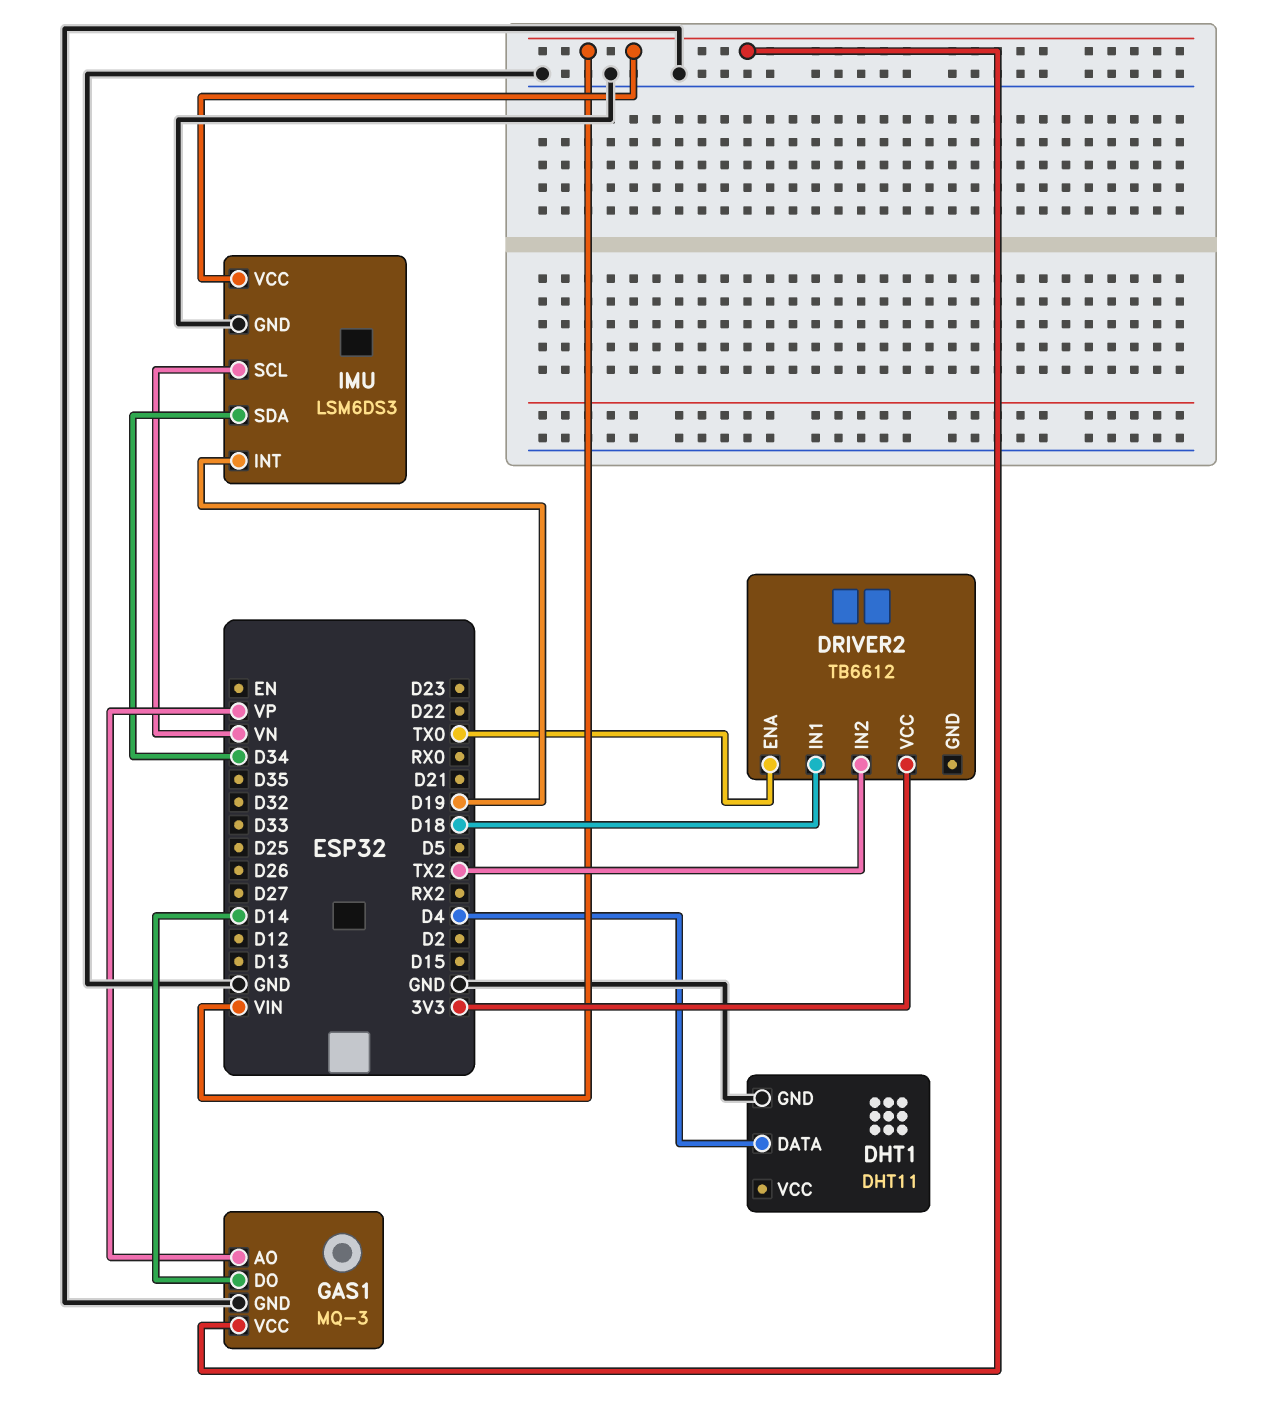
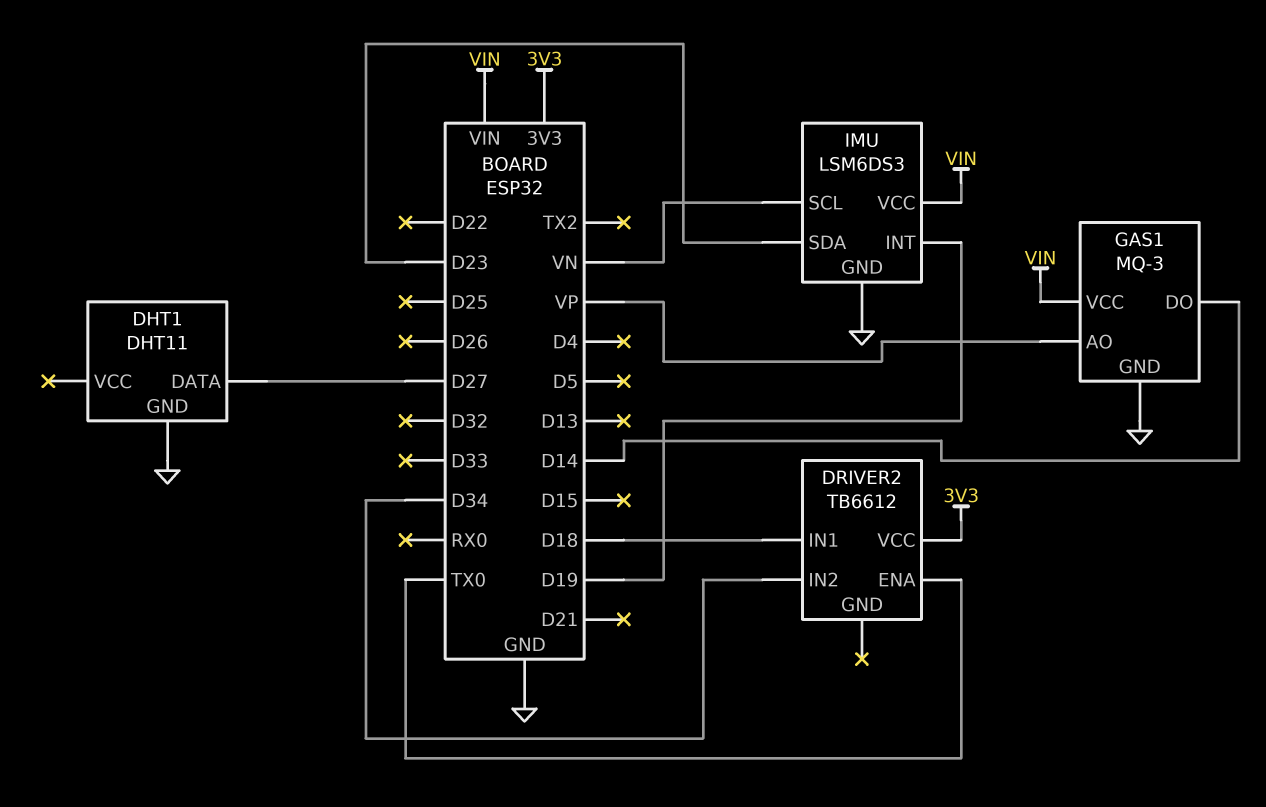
DHT1 pin DATA: D4 -> D27
DRIVER2 pin IN2: TX2 -> D34
IMU pin SDA: D34 -> D23

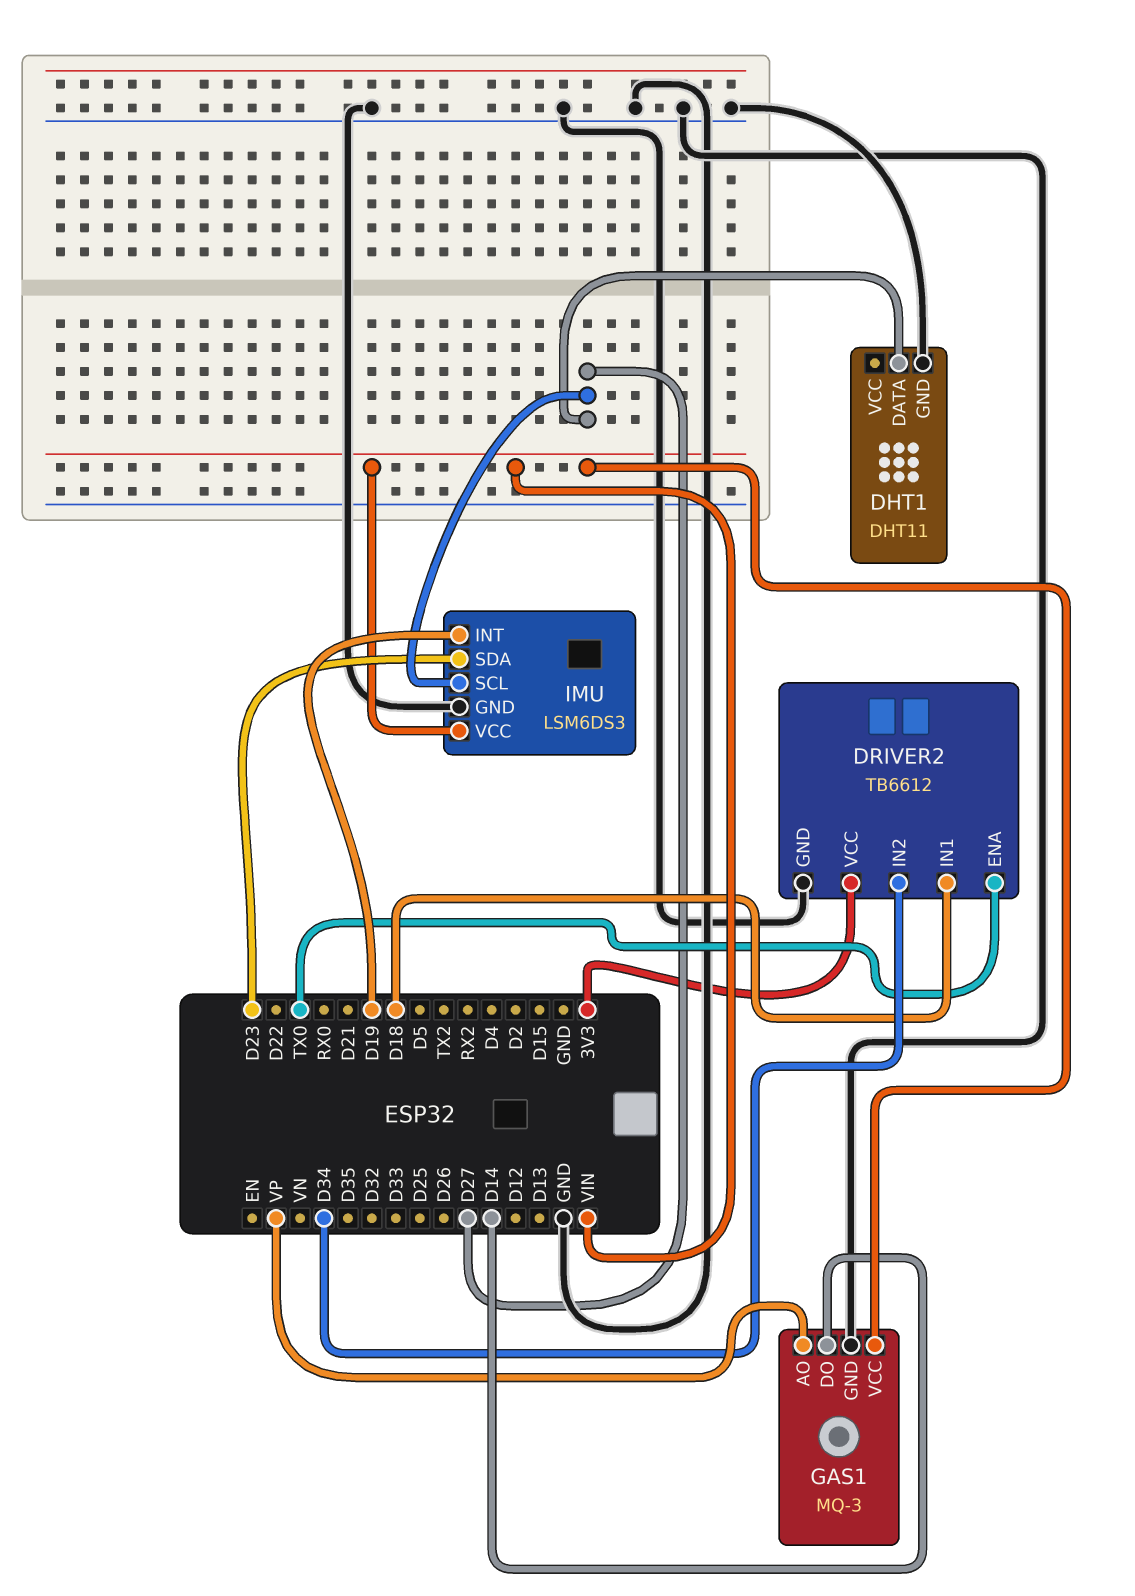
DRIVER2 pin GND: none -> GND
IMU pin SCL: VN -> D27

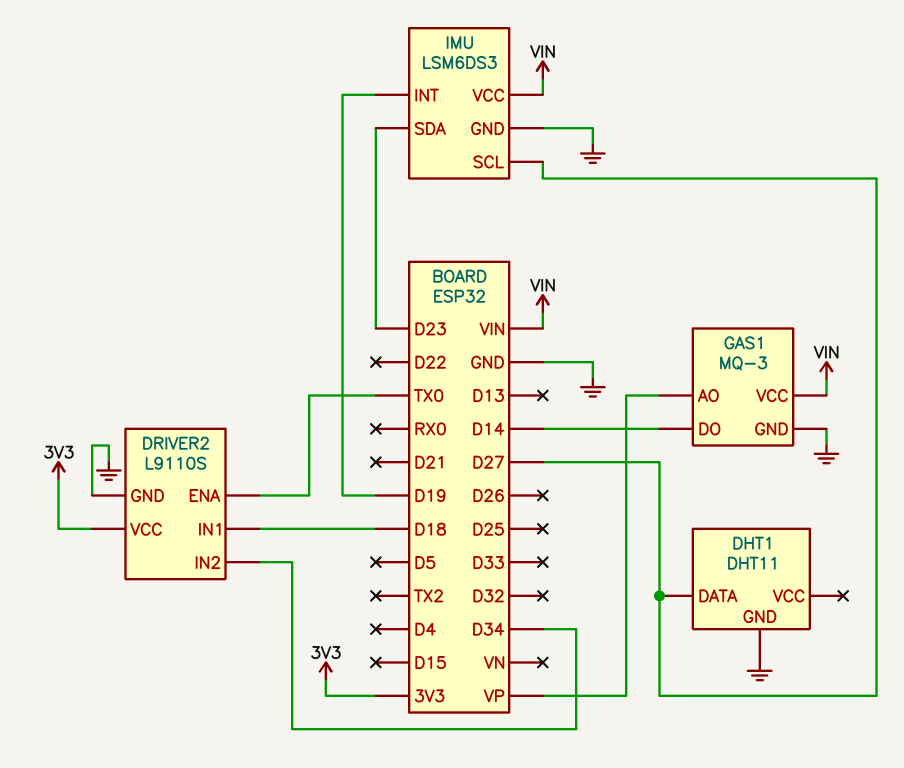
DRIVER2: TB6612 -> L9110S

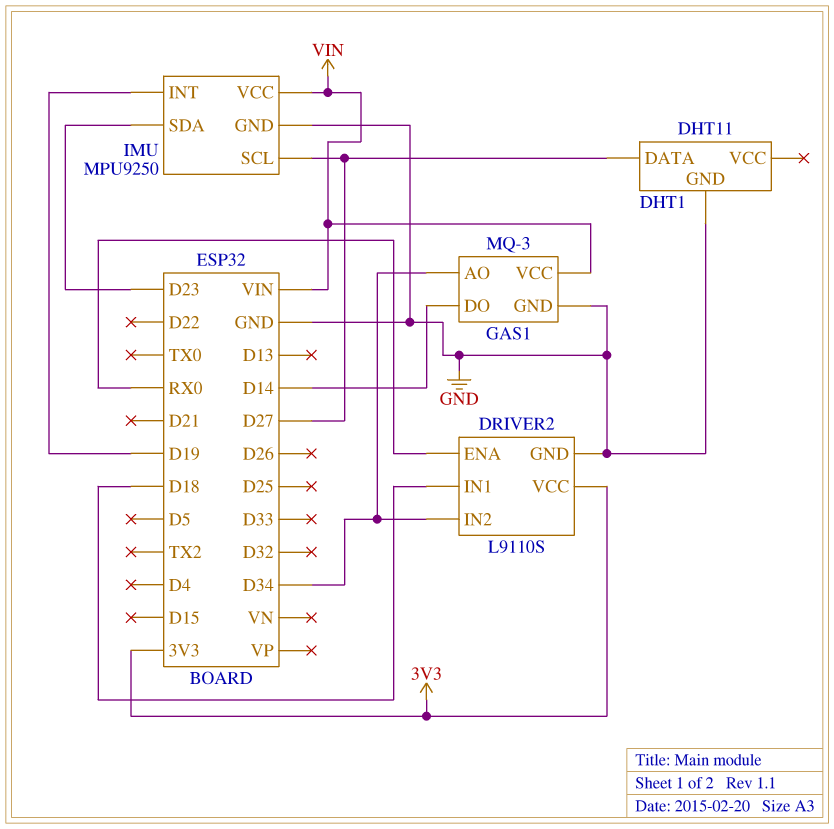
DRIVER2 pin ENA: TX0 -> RX0
GAS1 pin AO: VP -> D34
IMU: LSM6DS3 -> MPU9250

